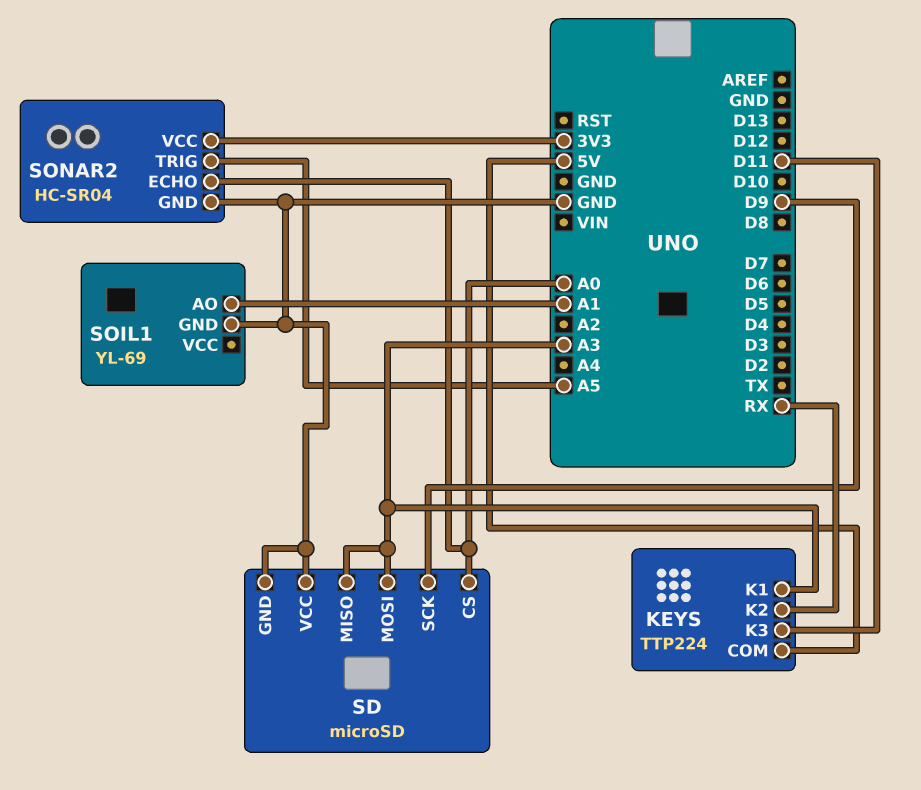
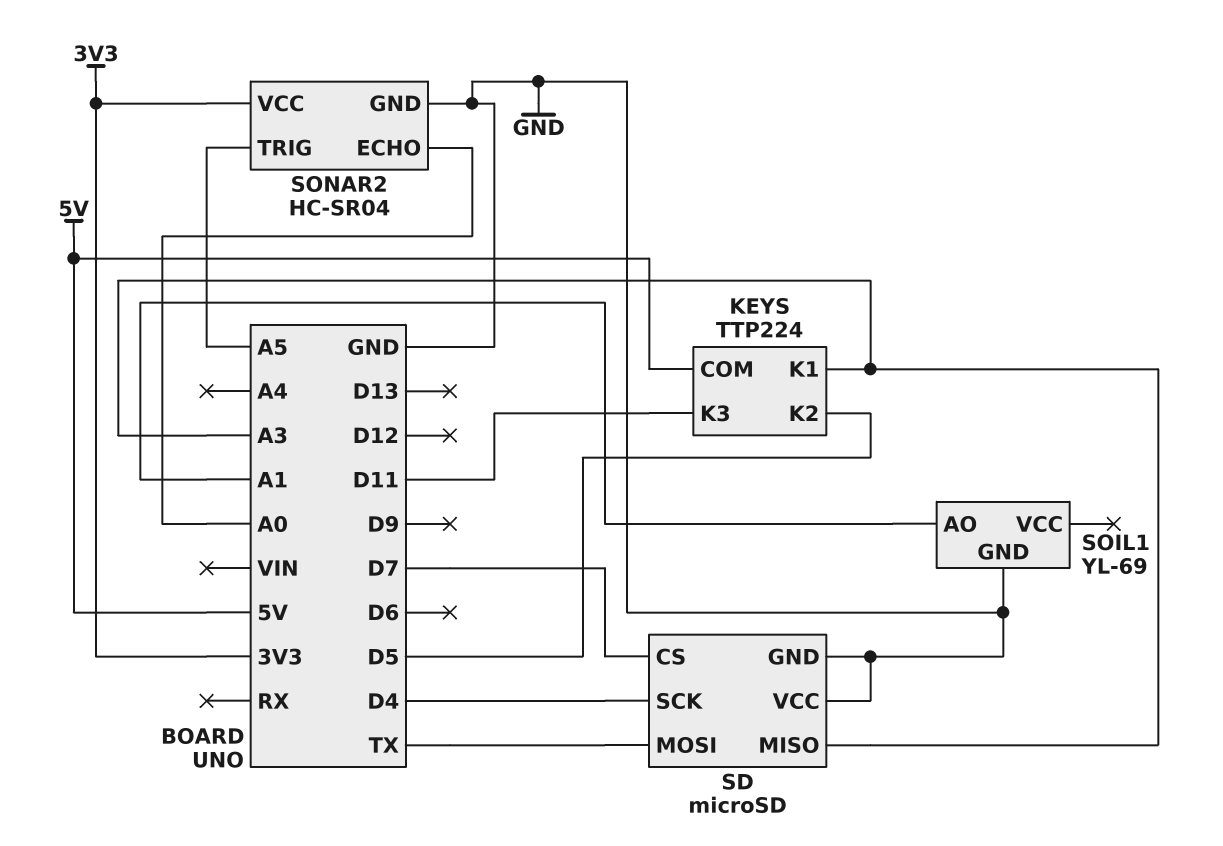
KEYS pin K2: RX -> D5
SD pin CS: A0 -> D7
SD pin MOSI: A3 -> TX
SD pin SCK: D9 -> D4

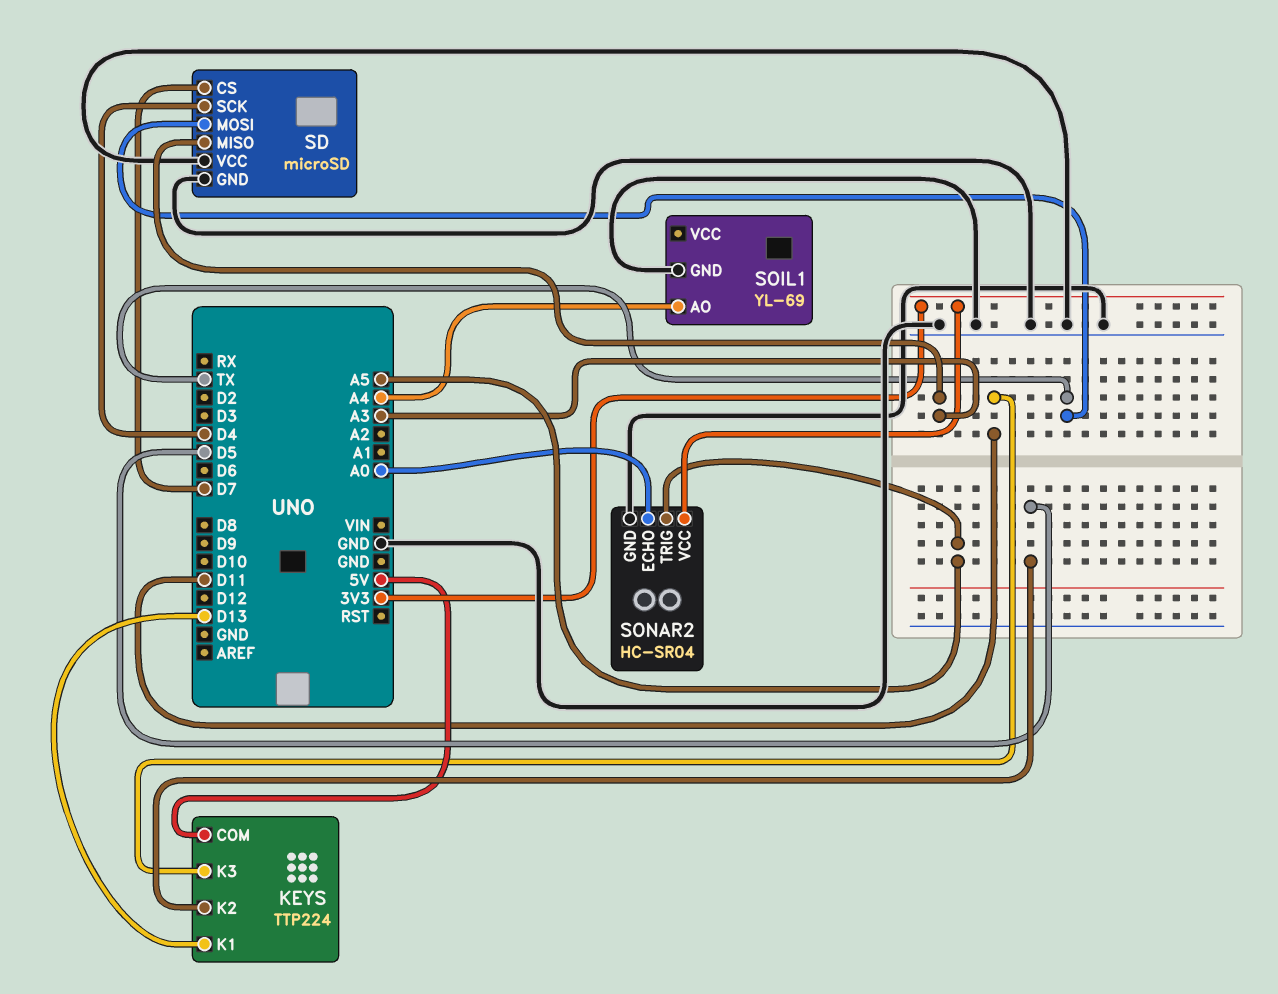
KEYS pin K1: A3 -> D13
SOIL1 pin AO: A1 -> A4

